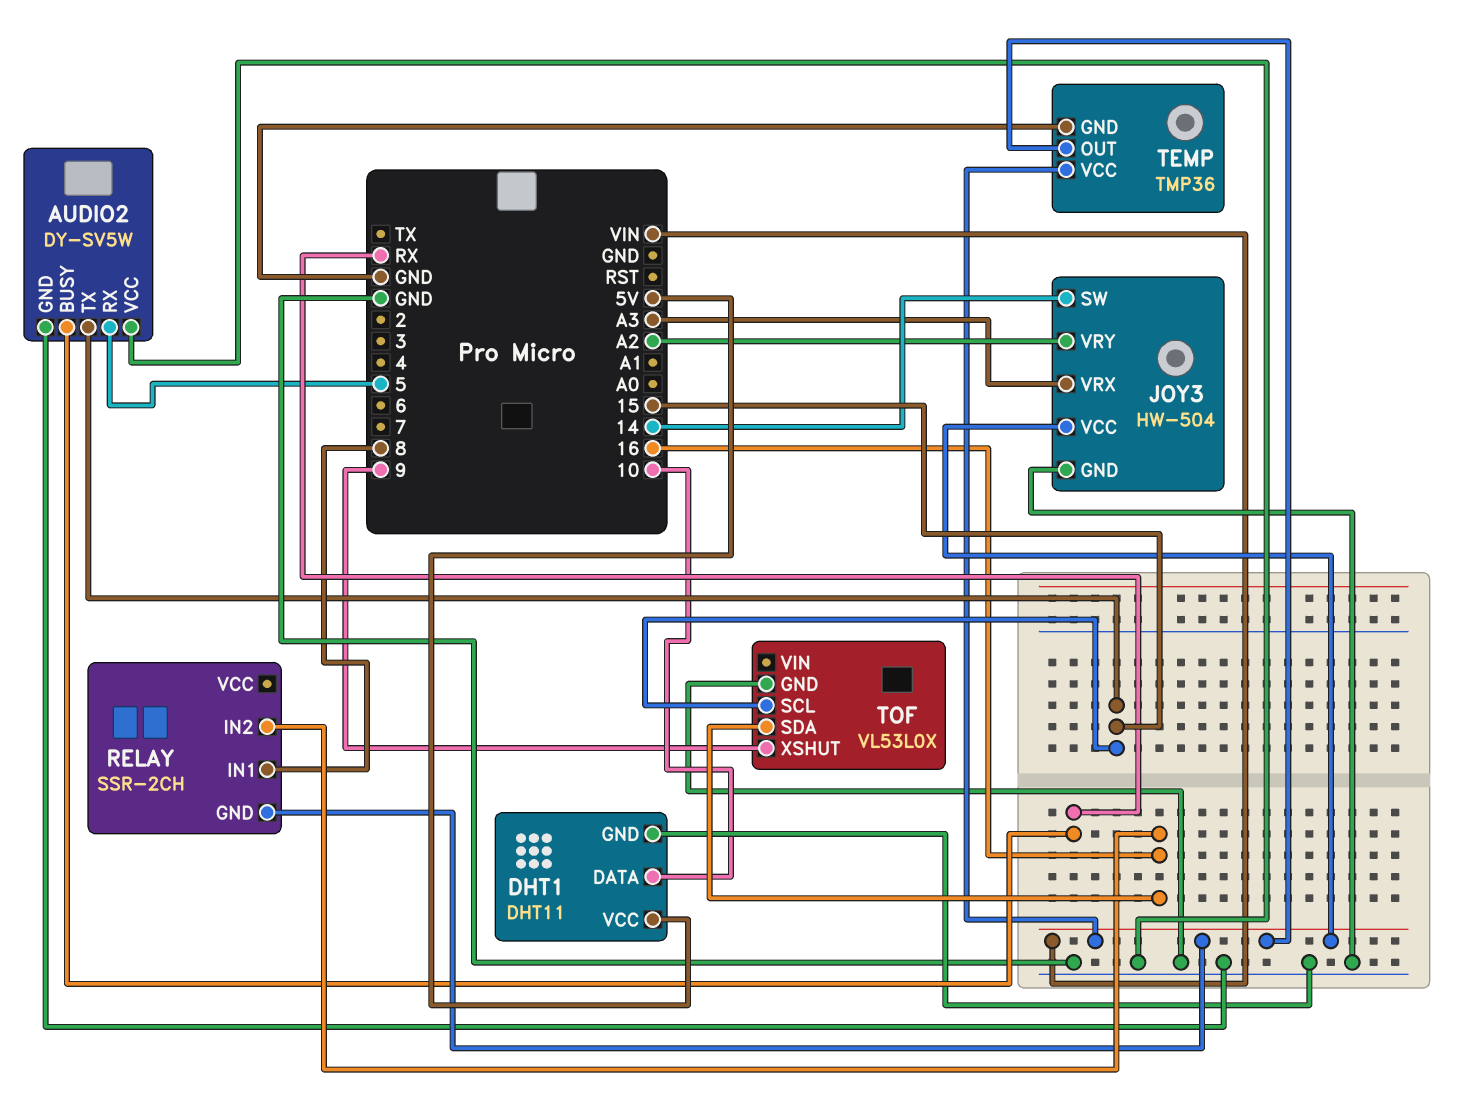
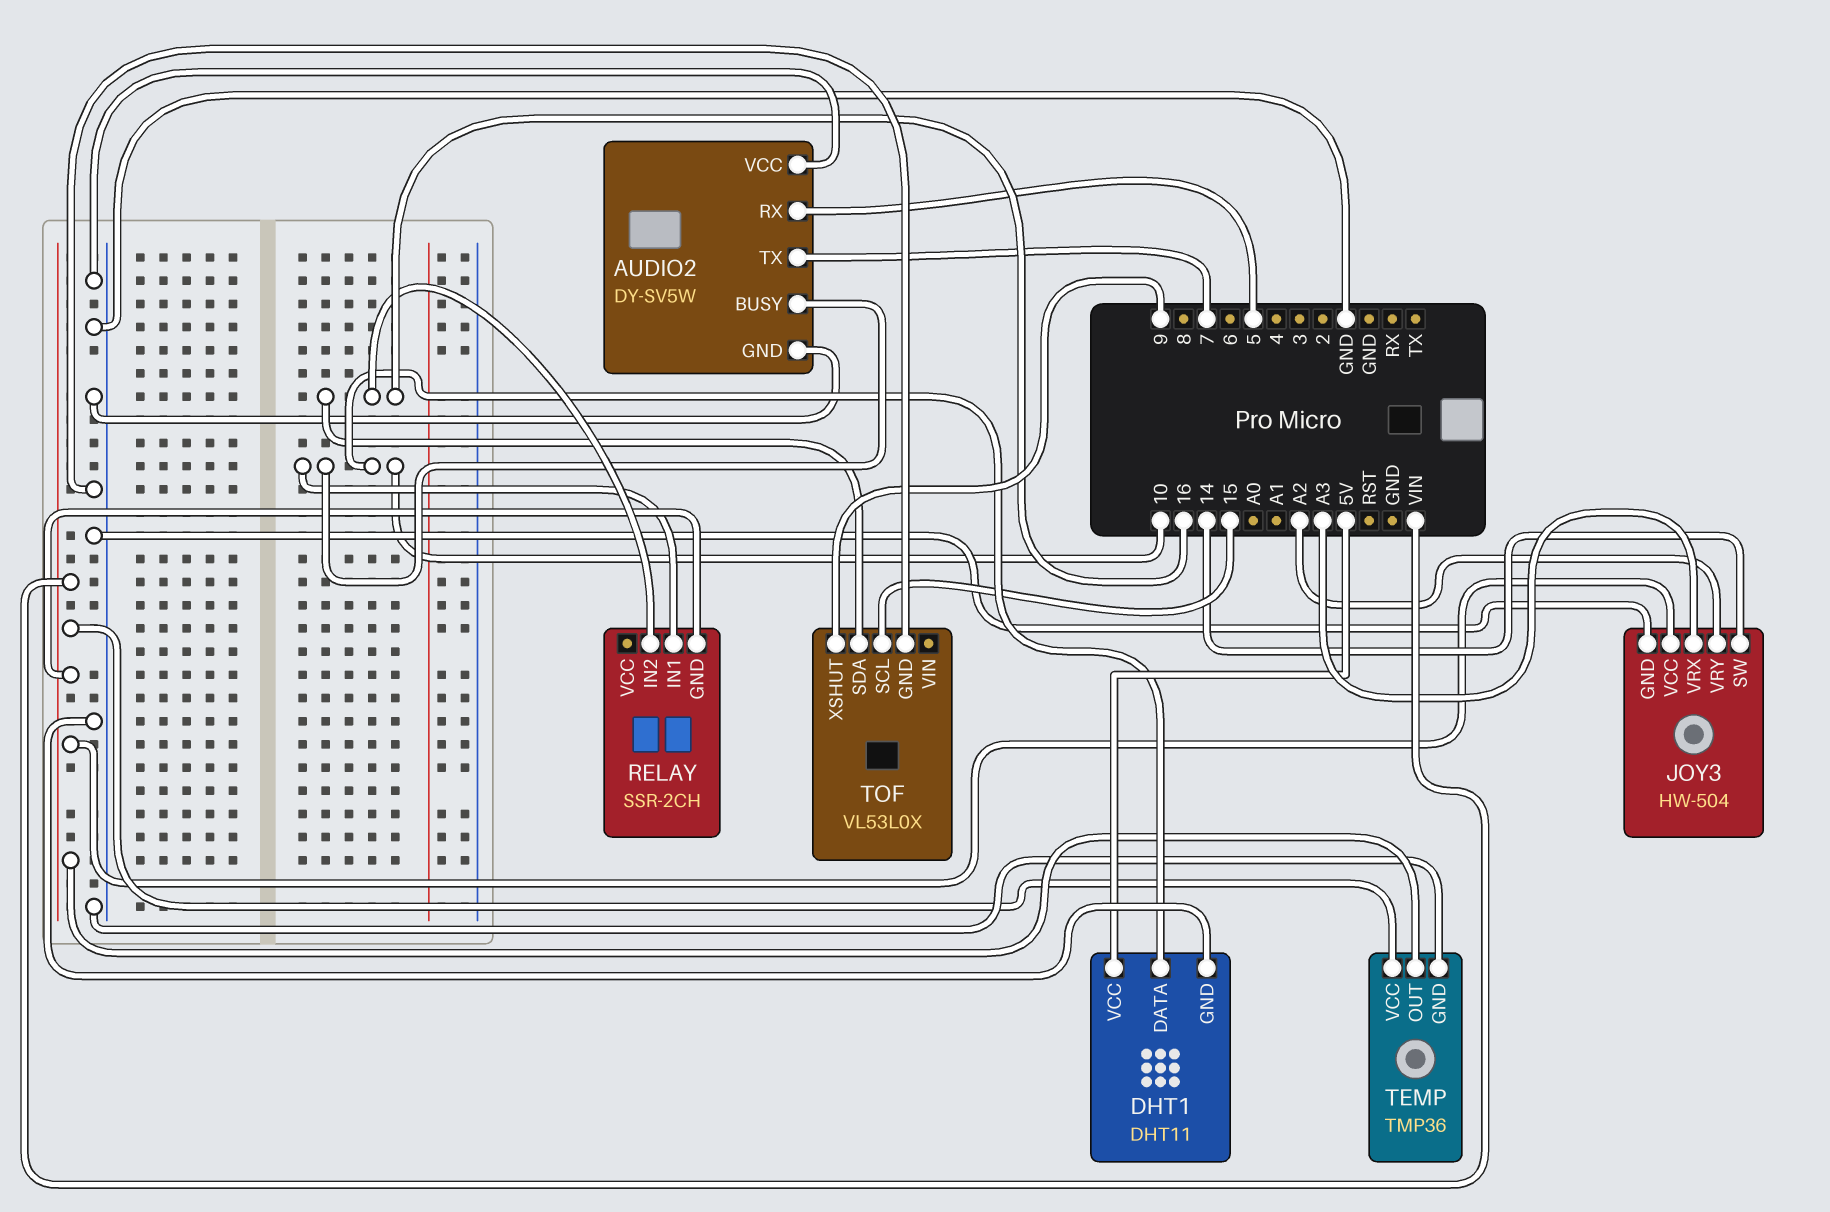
AUDIO2 pin BUSY: RX -> 10
AUDIO2 pin TX: 15 -> 7
RELAY pin IN1: 8 -> 10

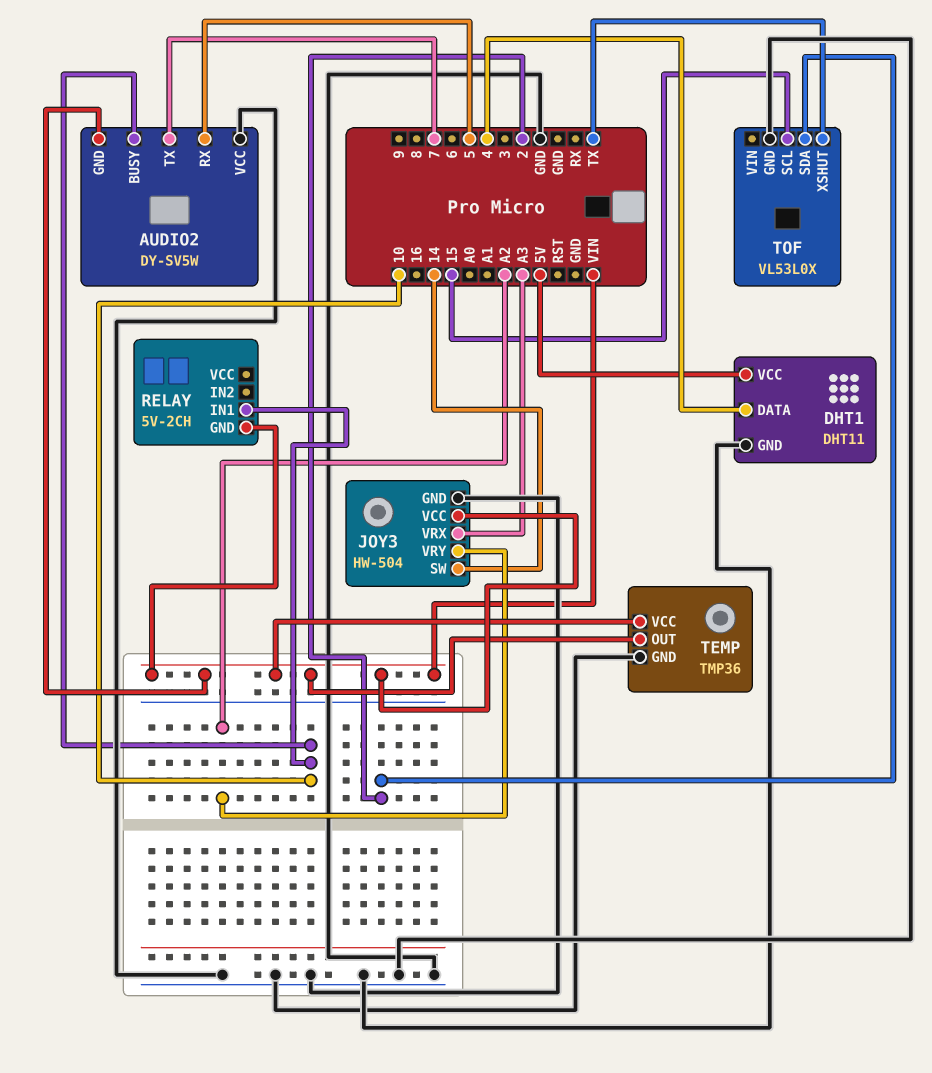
AUDIO2 pin GND: GND -> VIN
DHT1 pin DATA: 10 -> 4
RELAY: SSR-2CH -> 5V-2CH
RELAY pin IN2: 16 -> none
TOF pin SDA: 16 -> 2
TOF pin XSHUT: 9 -> TX

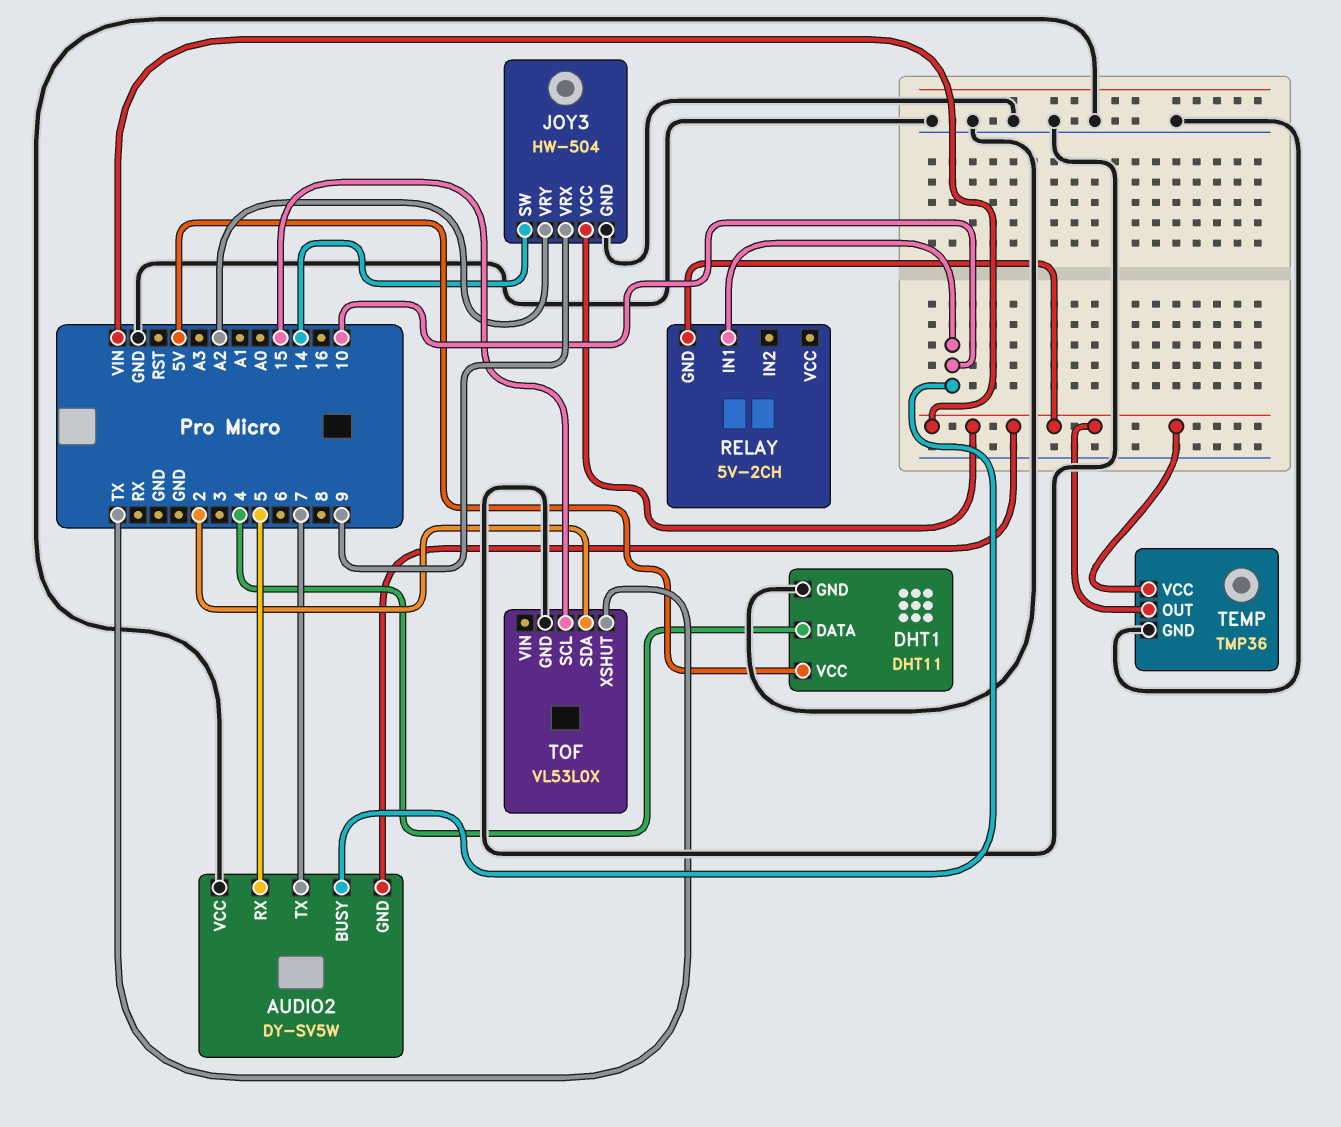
JOY3 pin VRX: A3 -> 9

